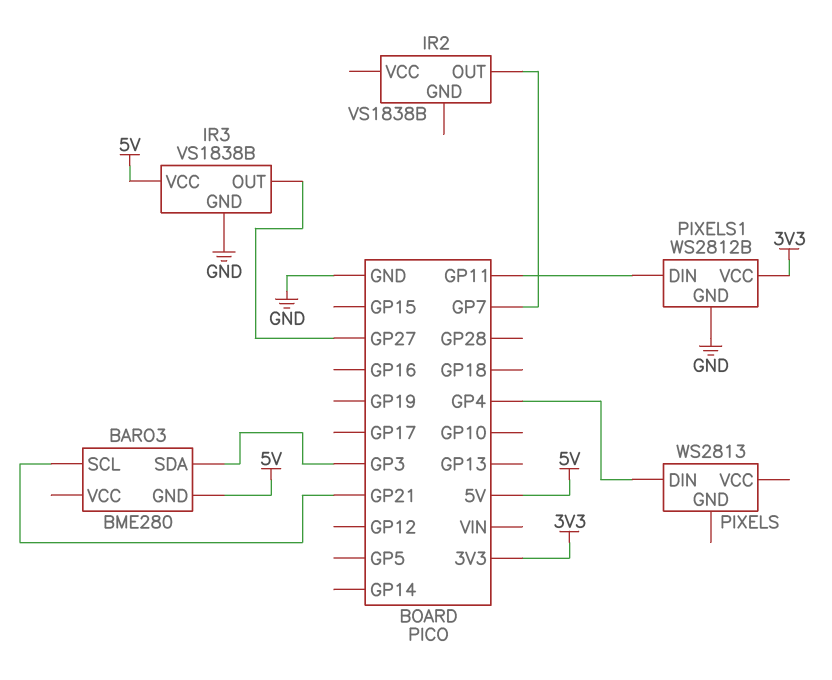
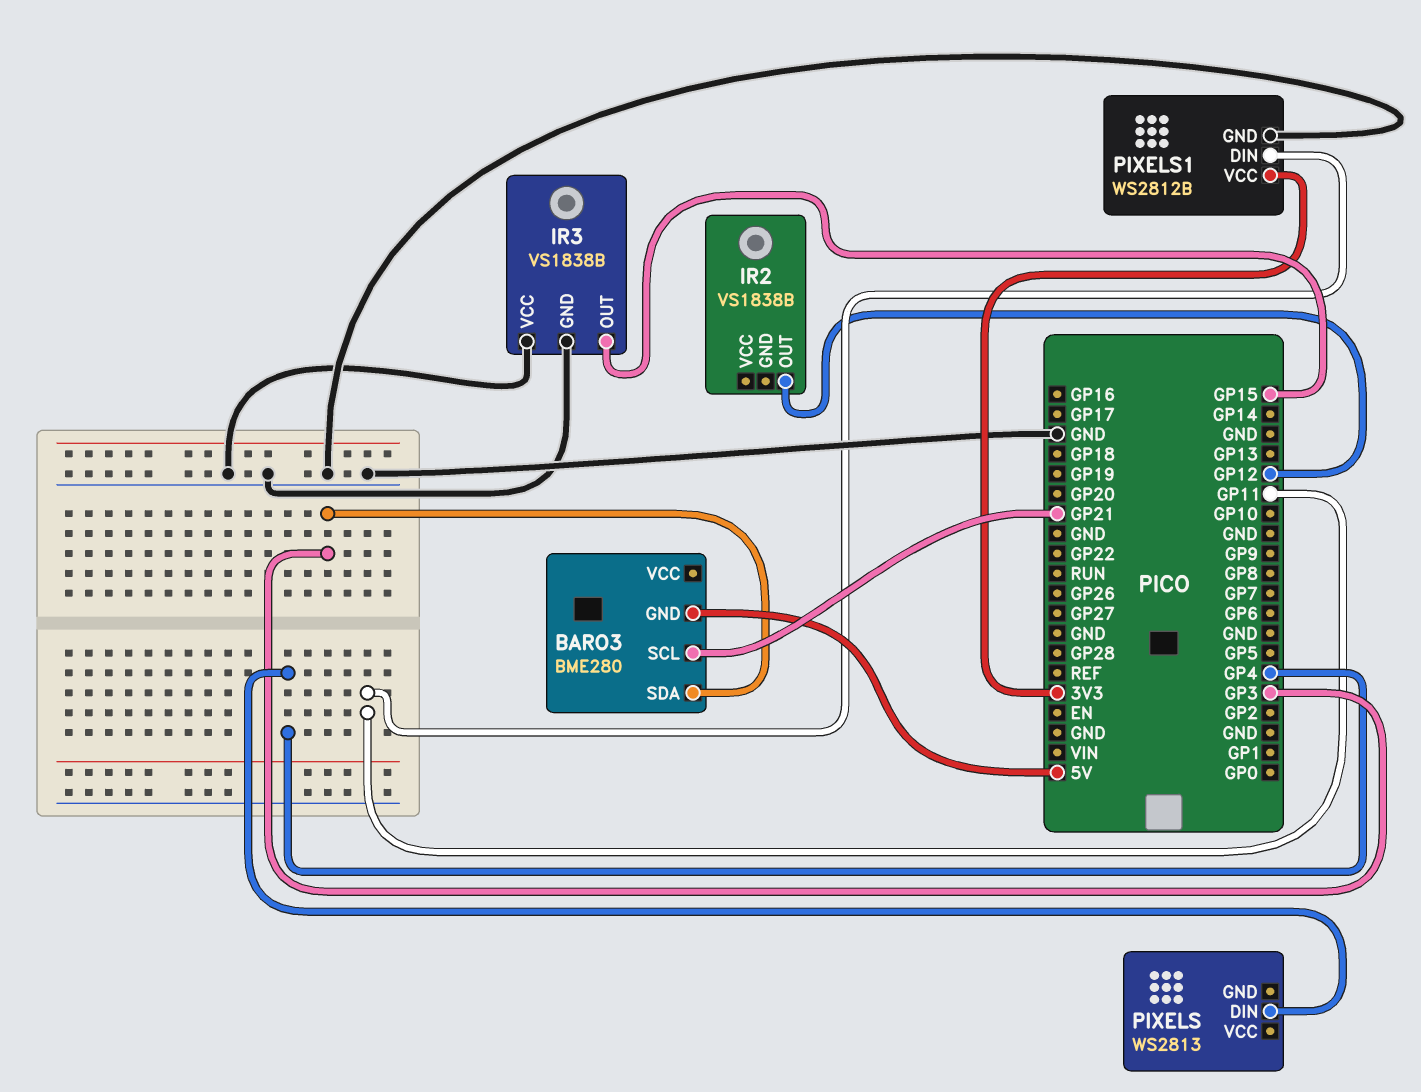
IR2 pin OUT: GP7 -> GP12
IR3 pin OUT: GP27 -> GP15
IR3 pin VCC: 5V -> GND

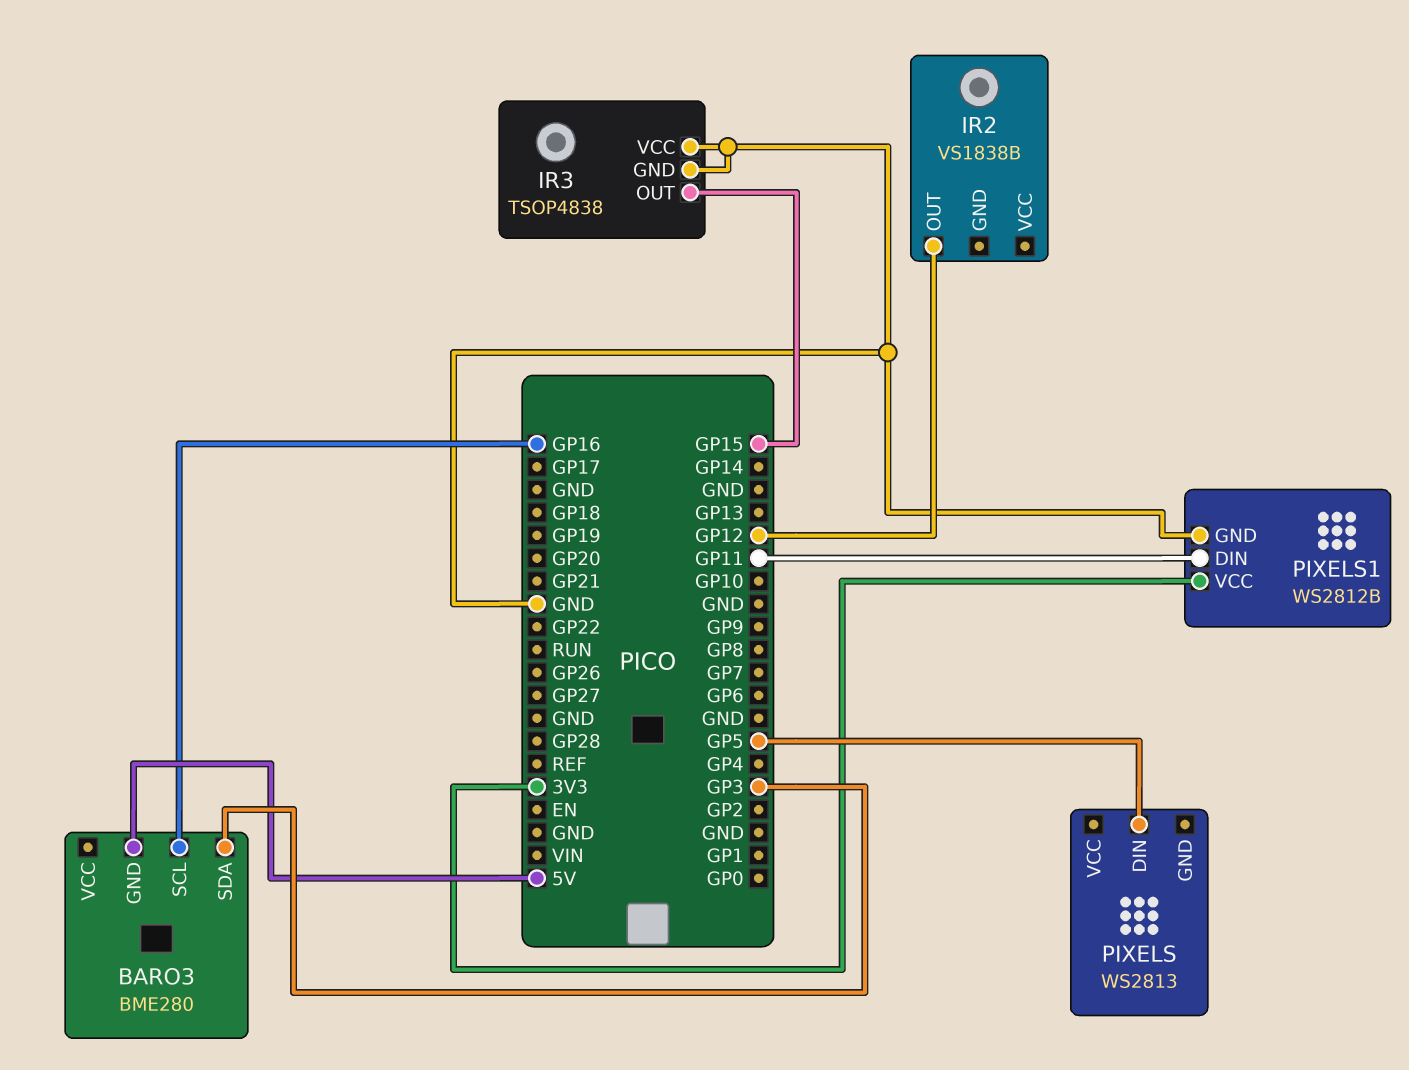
BARO3 pin SCL: GP21 -> GP16
IR3: VS1838B -> TSOP4838
PIXELS pin DIN: GP4 -> GP5

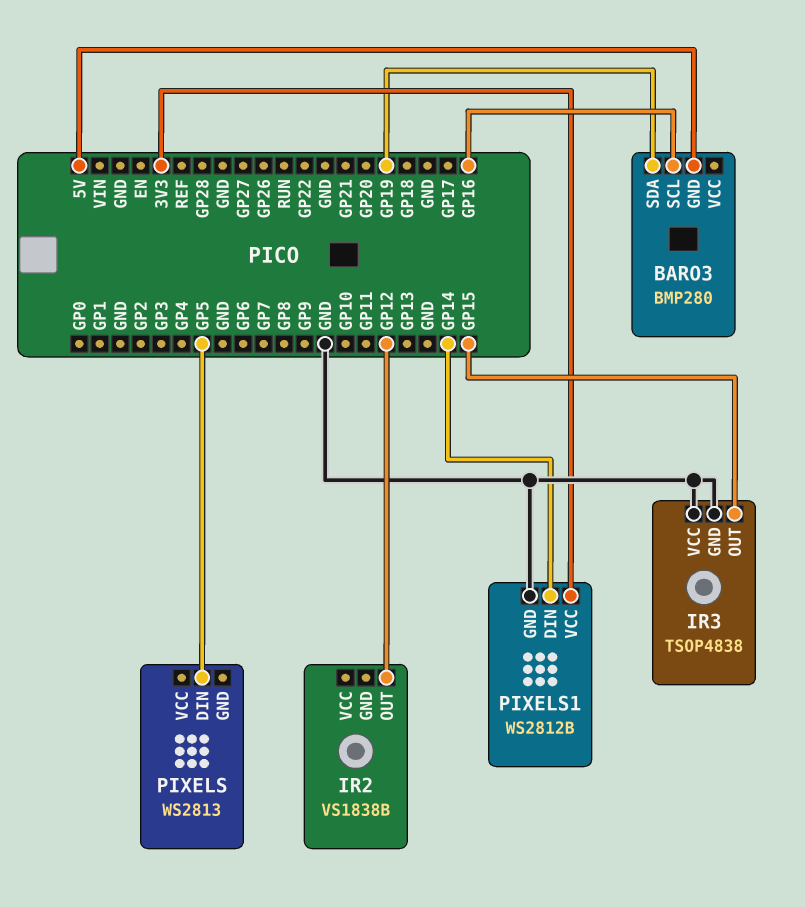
BARO3: BME280 -> BMP280
BARO3 pin SDA: GP3 -> GP19
PIXELS1 pin DIN: GP11 -> GP14

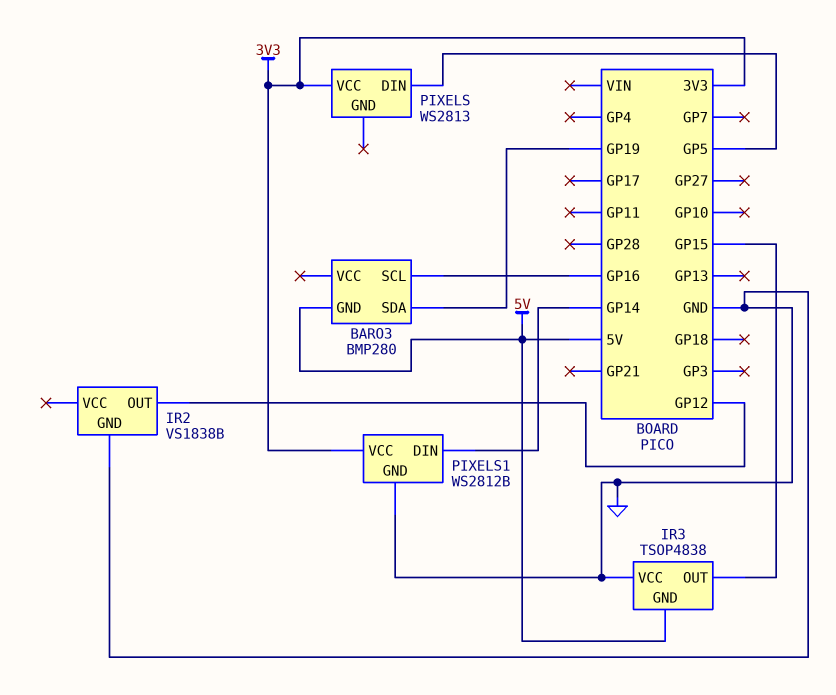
IR2 pin GND: none -> GND
IR3 pin GND: GND -> 5V
PIXELS pin VCC: none -> 3V3

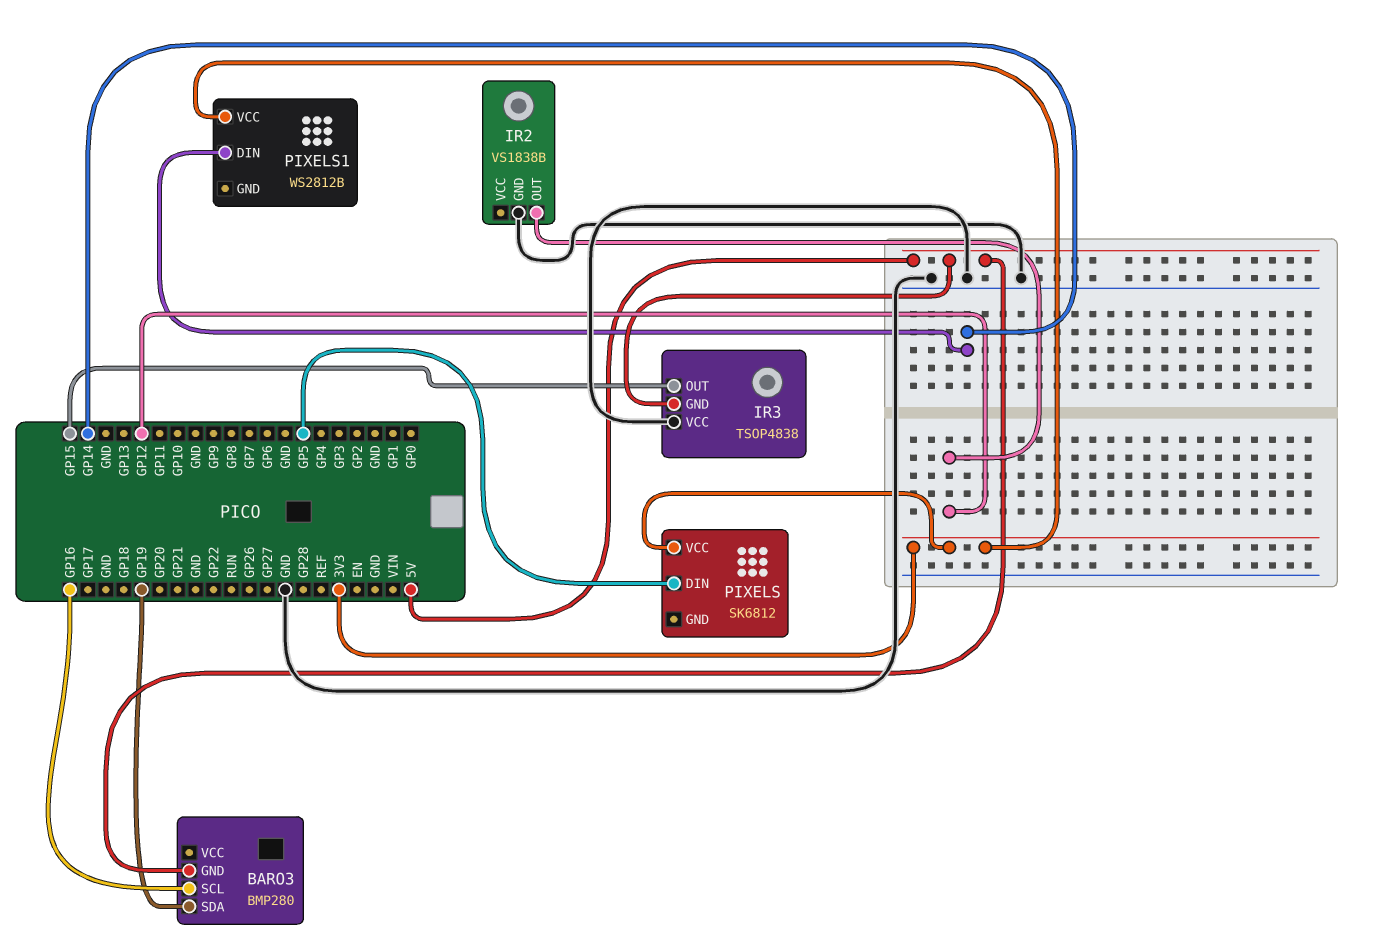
PIXELS: WS2813 -> SK6812
PIXELS1 pin GND: GND -> none

